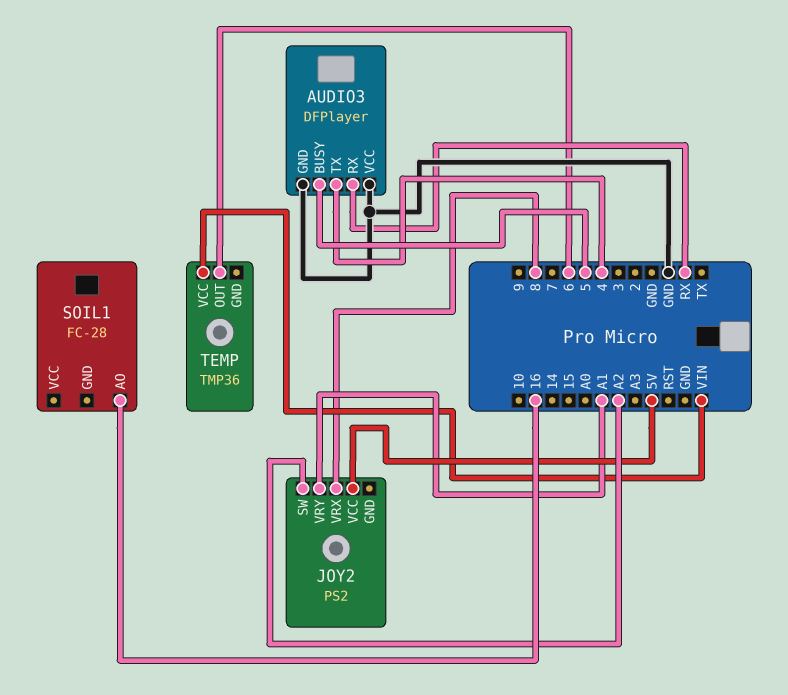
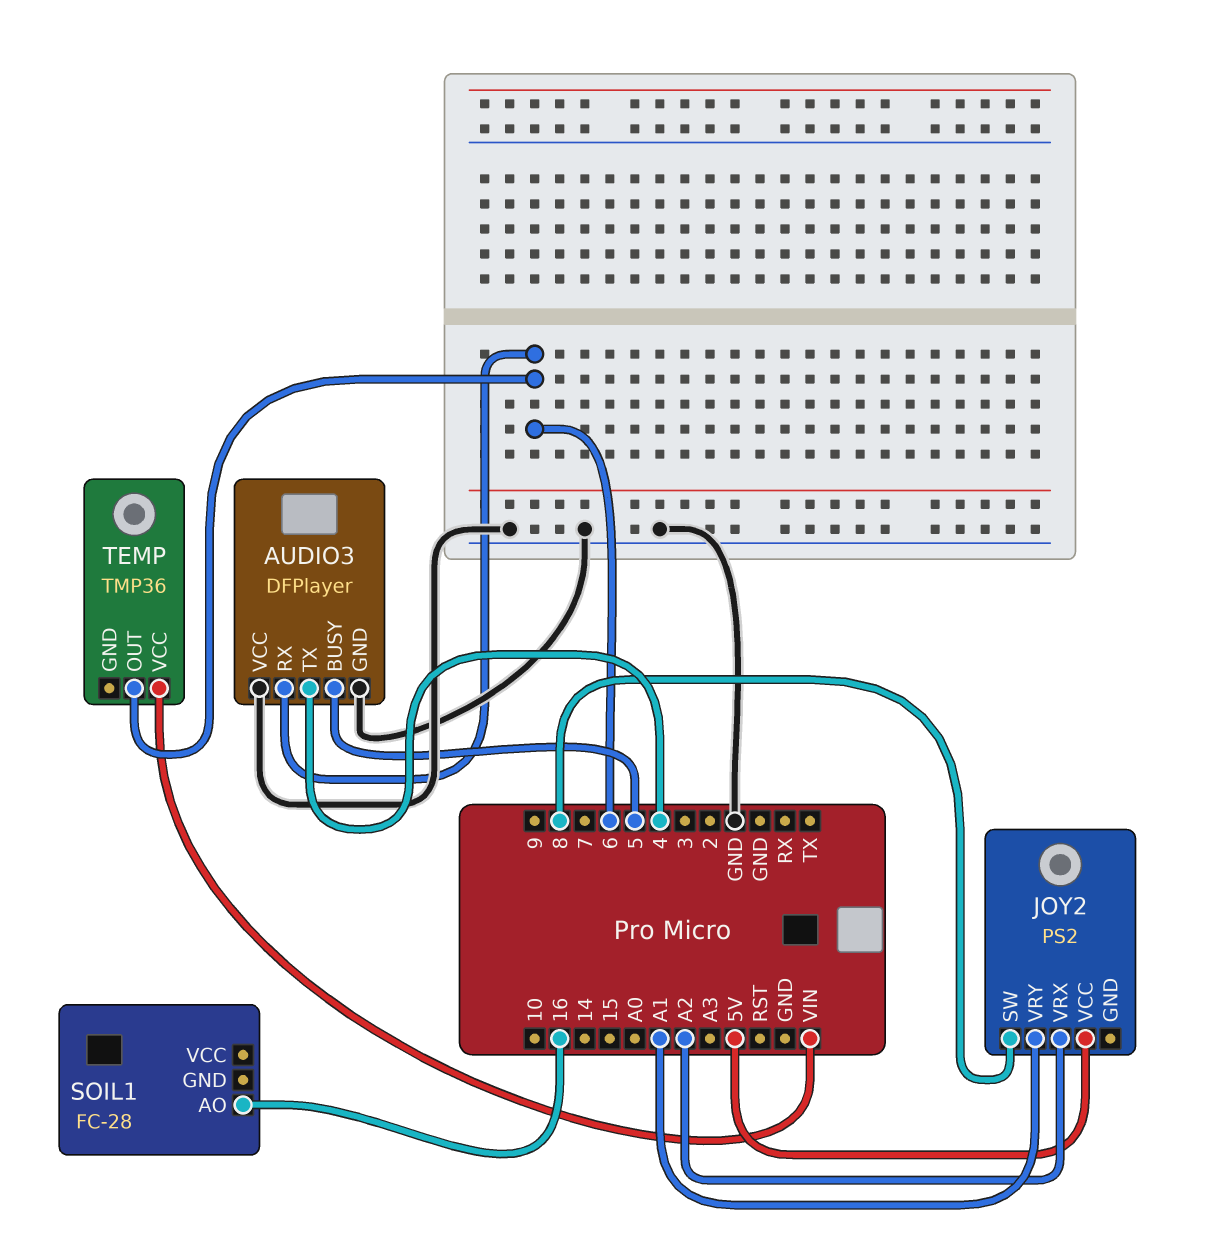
AUDIO3 pin RX: RX -> 6
JOY2 pin SW: A2 -> 8
JOY2 pin VRX: 8 -> A2

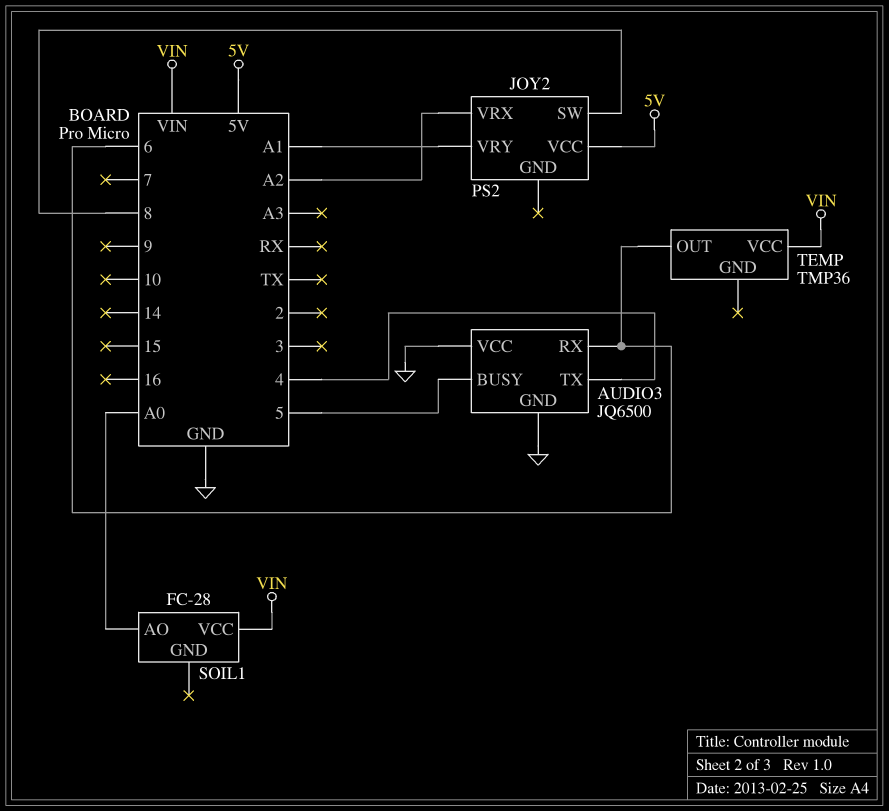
AUDIO3: DFPlayer -> JQ6500
SOIL1 pin AO: 16 -> A0
SOIL1 pin VCC: none -> VIN

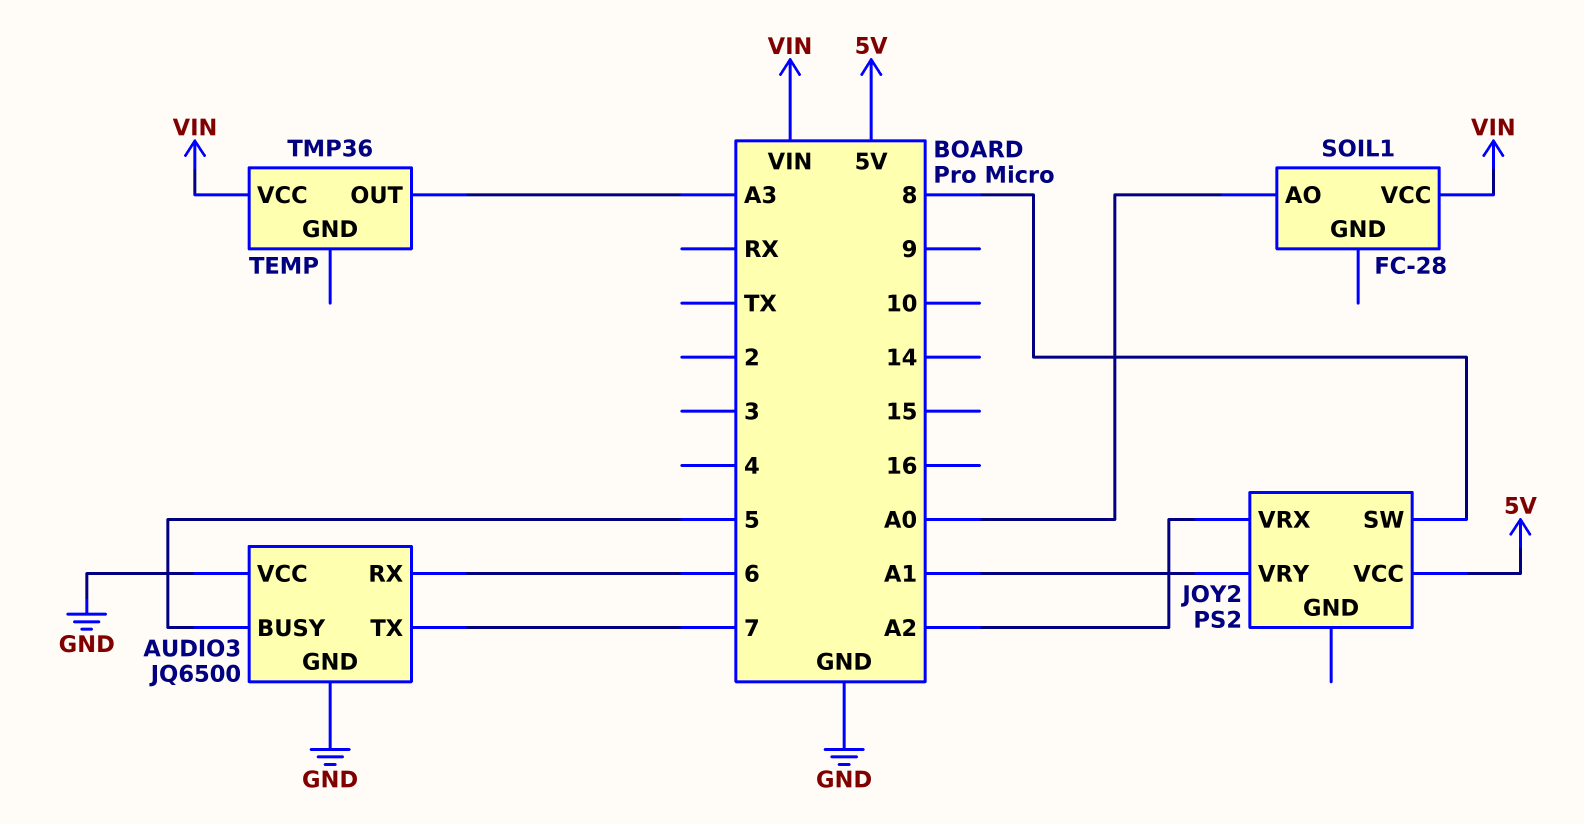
AUDIO3 pin TX: 4 -> 7
TEMP pin OUT: 6 -> A3

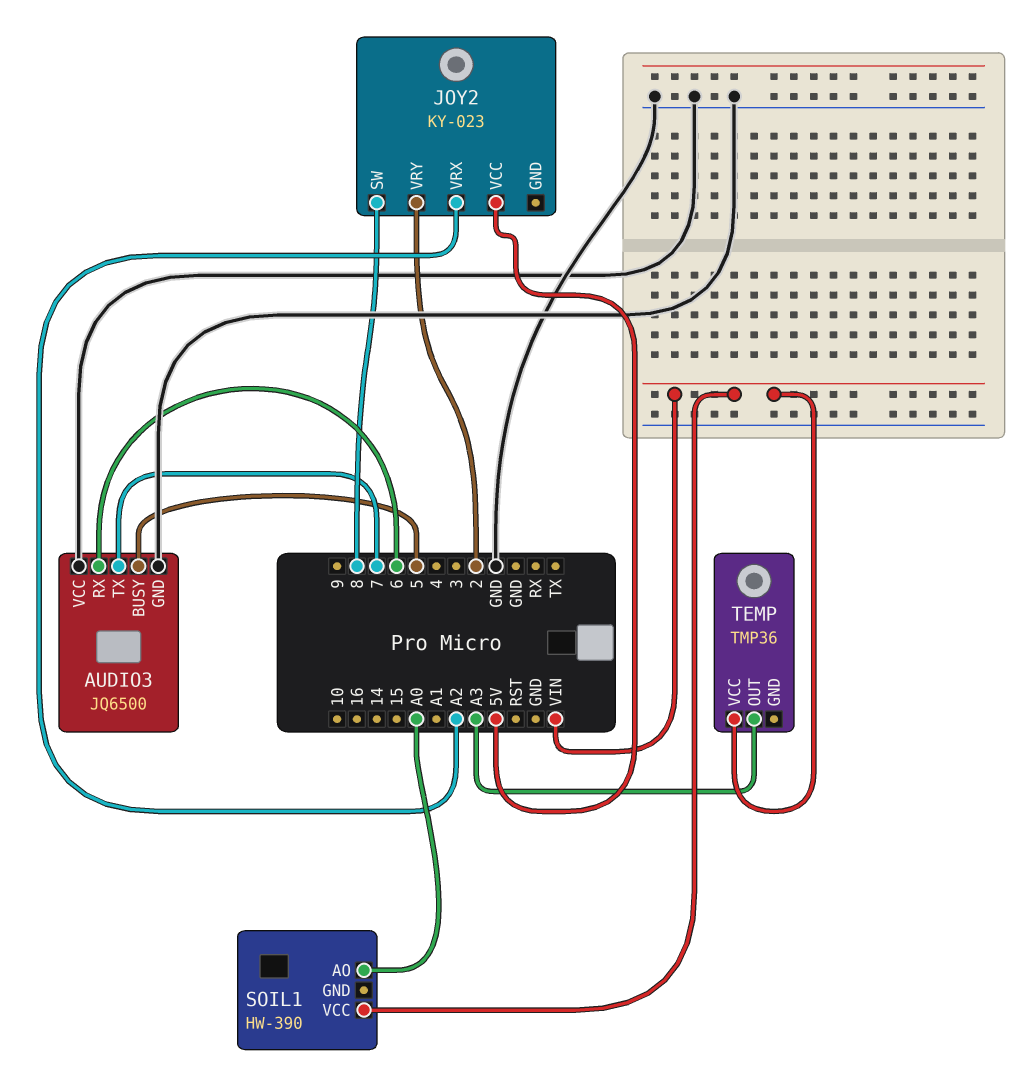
JOY2: PS2 -> KY-023
JOY2 pin VRY: A1 -> 2
SOIL1: FC-28 -> HW-390

